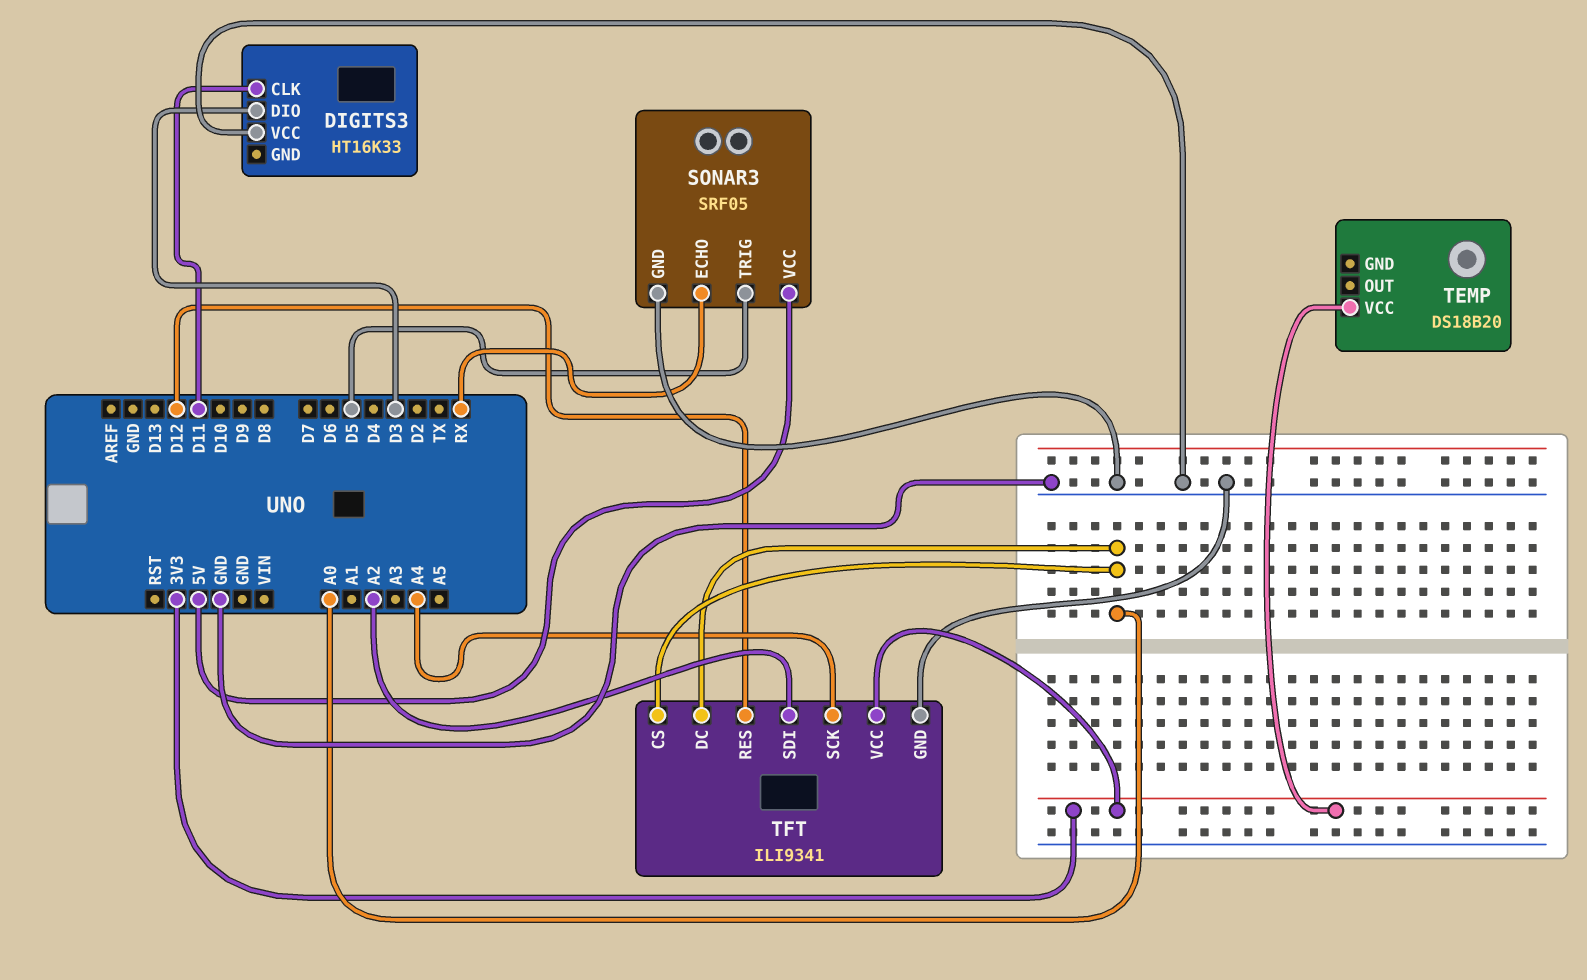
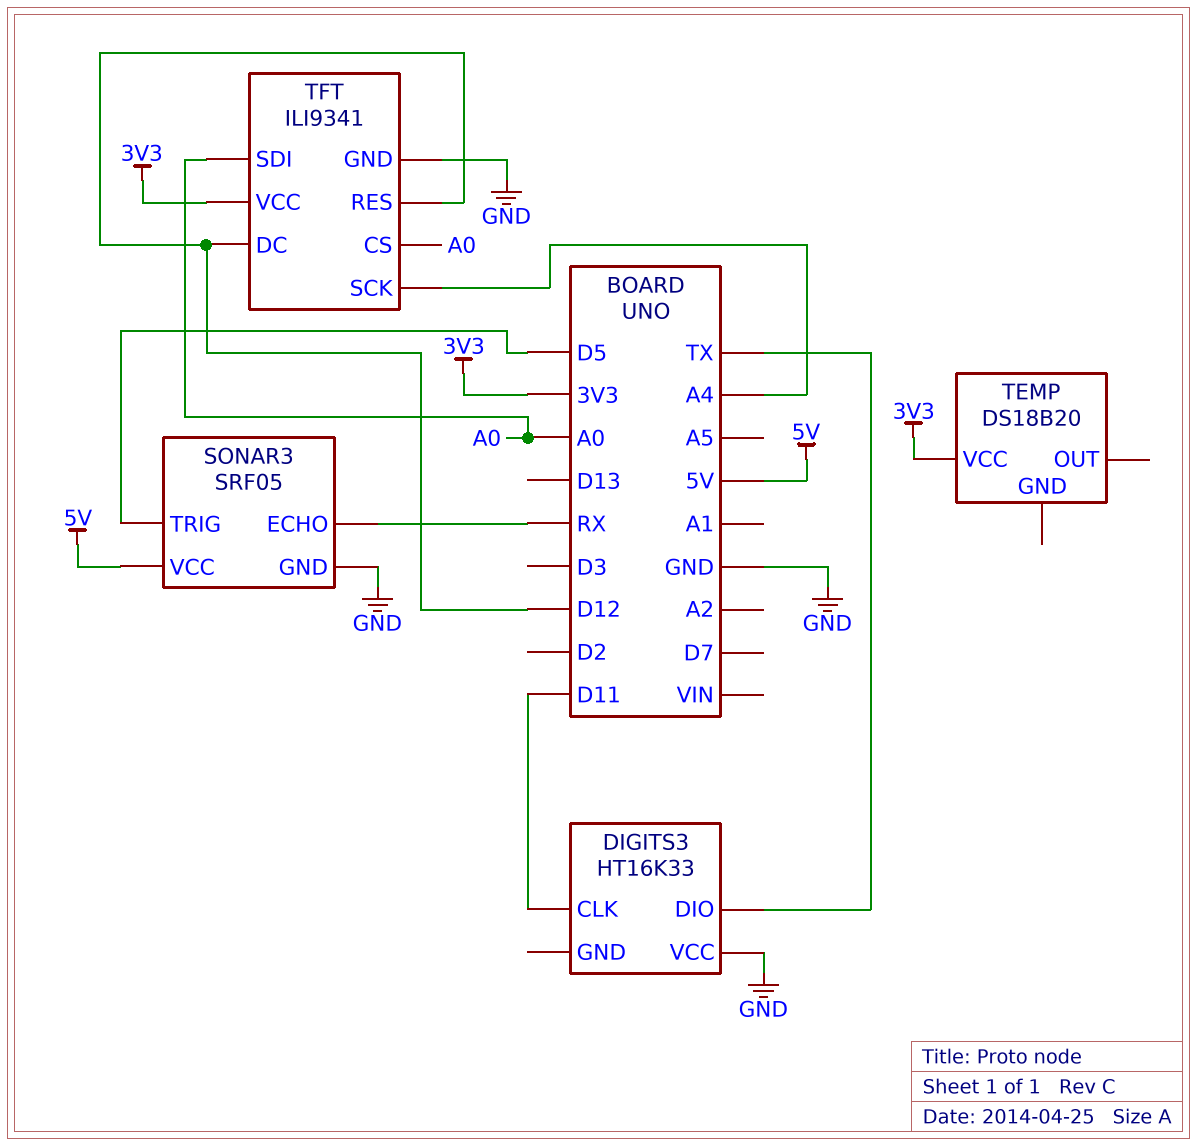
DIGITS3 pin DIO: D3 -> TX
TFT pin DC: A0 -> D12
TFT pin SDI: A2 -> A0

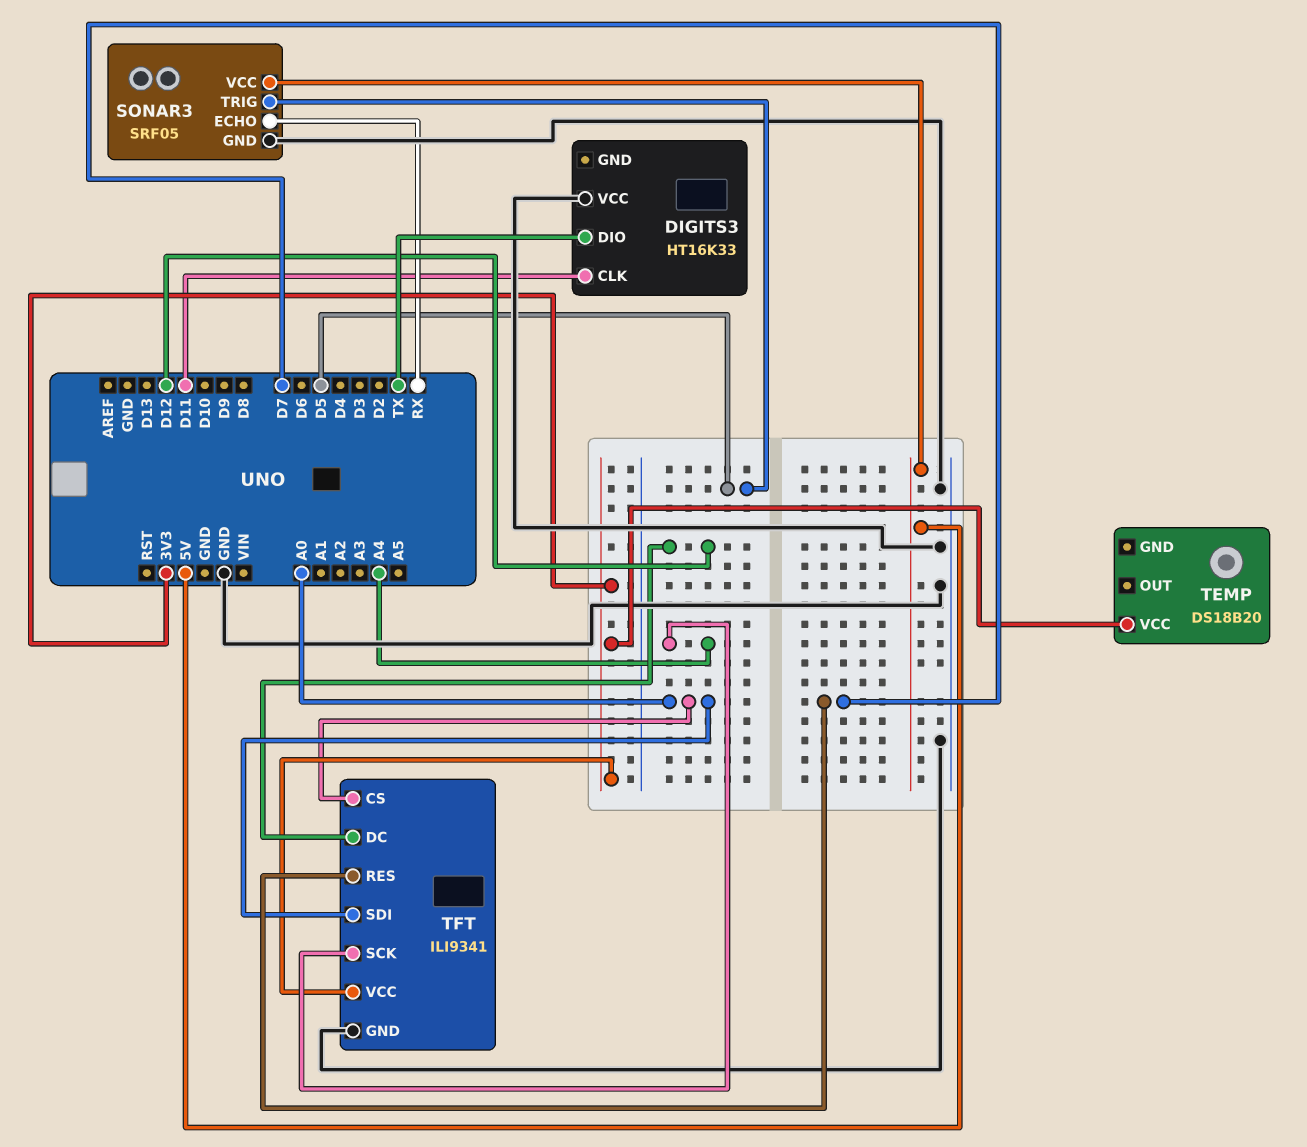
TFT pin RES: D12 -> D7

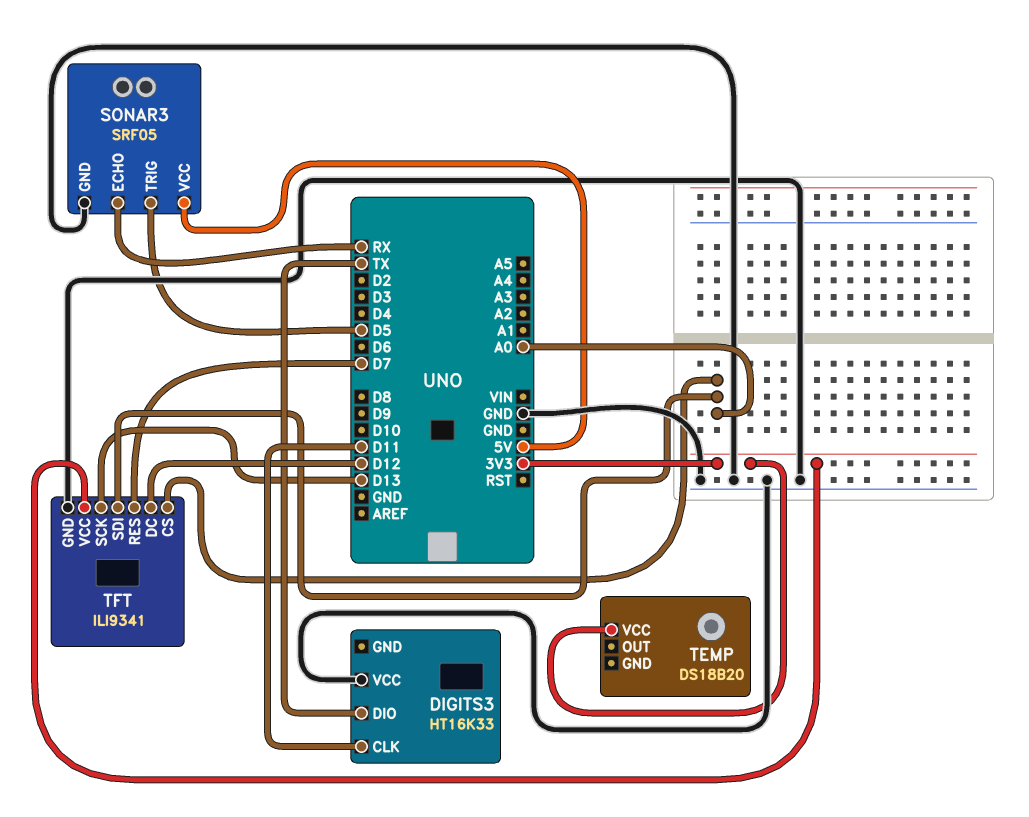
TFT pin SCK: A4 -> D13

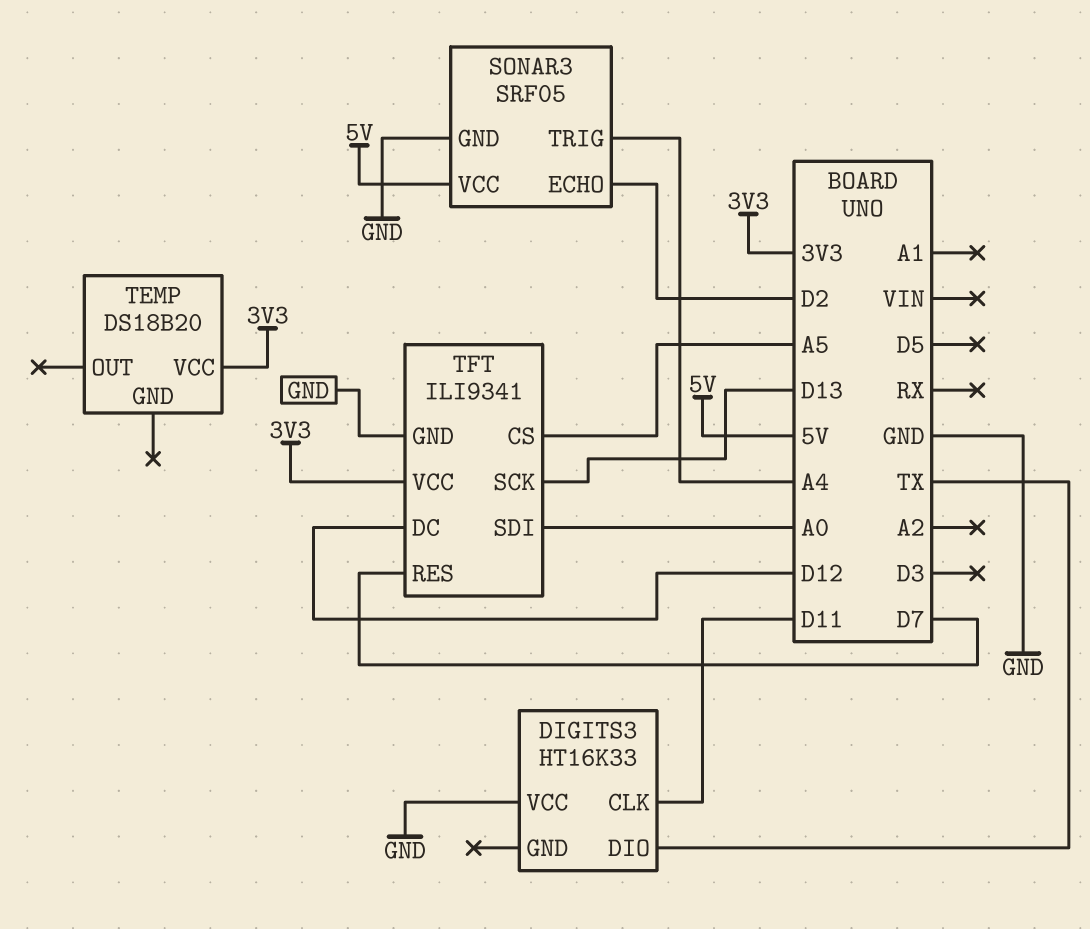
SONAR3 pin ECHO: RX -> D2
SONAR3 pin TRIG: D5 -> A4
TFT pin CS: A0 -> A5

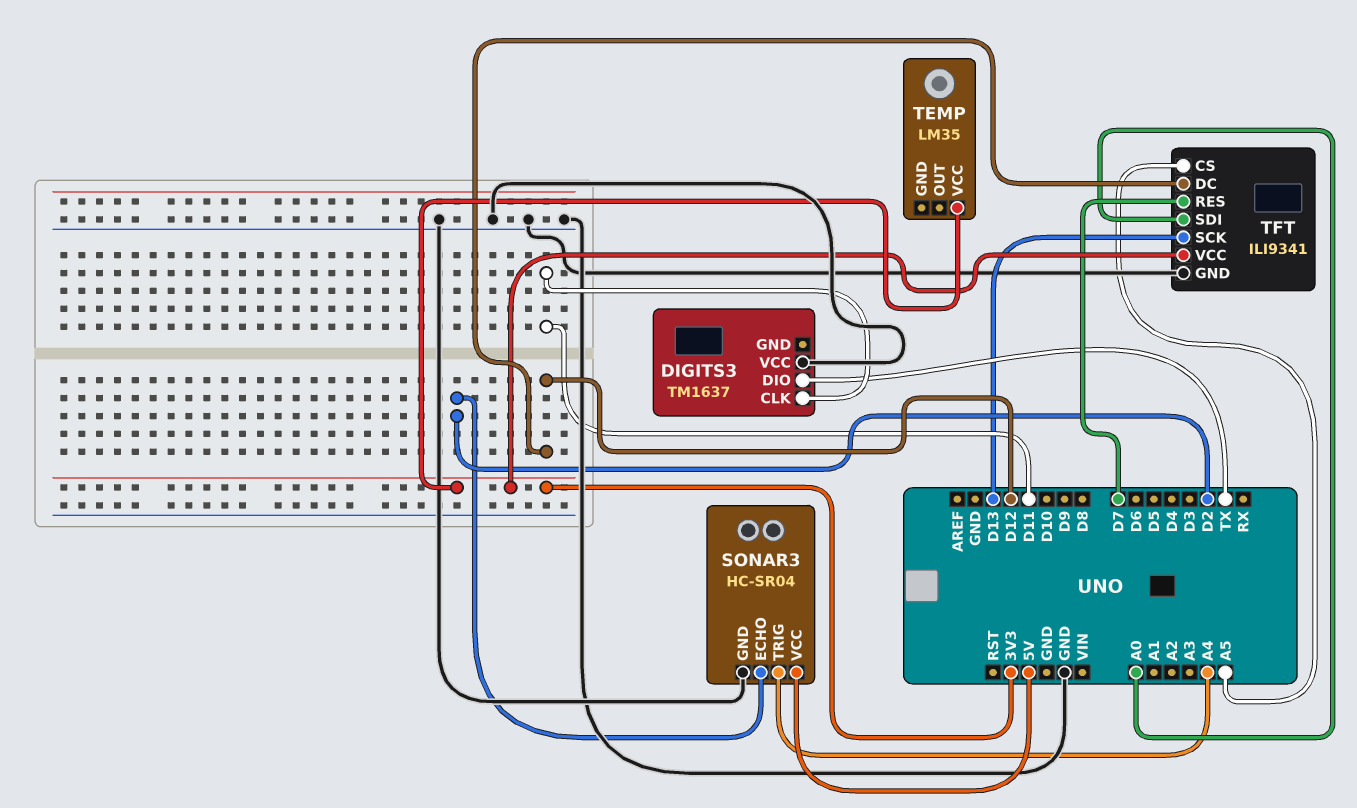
DIGITS3: HT16K33 -> TM1637
SONAR3: SRF05 -> HC-SR04
TEMP: DS18B20 -> LM35

